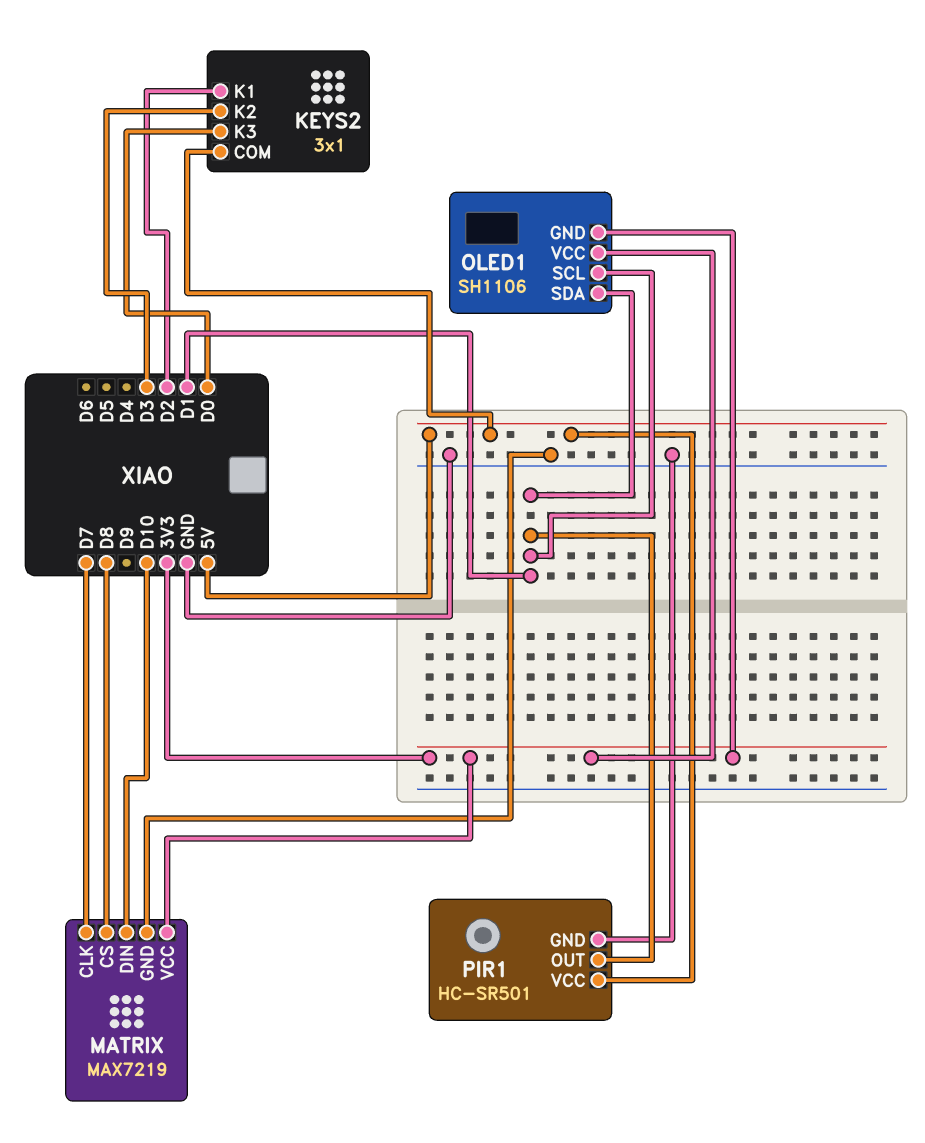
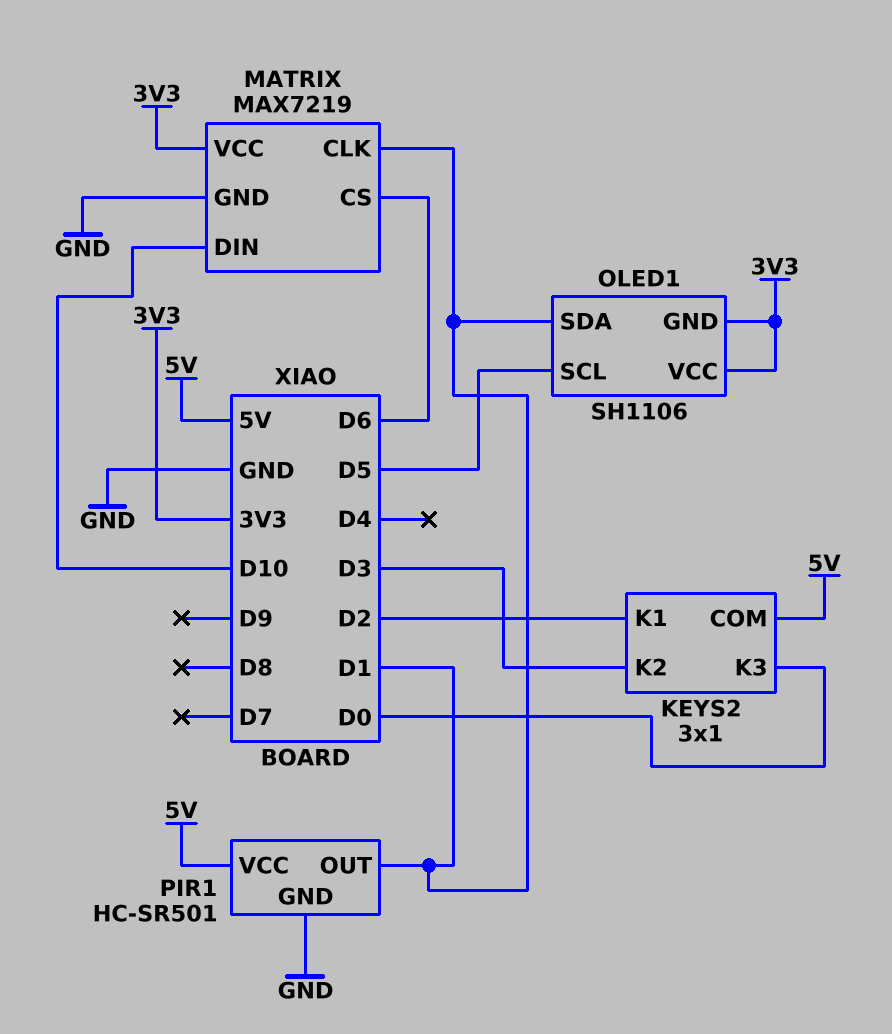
MATRIX pin CLK: D7 -> D1
MATRIX pin CS: D8 -> D6
OLED1 pin SCL: D1 -> D5

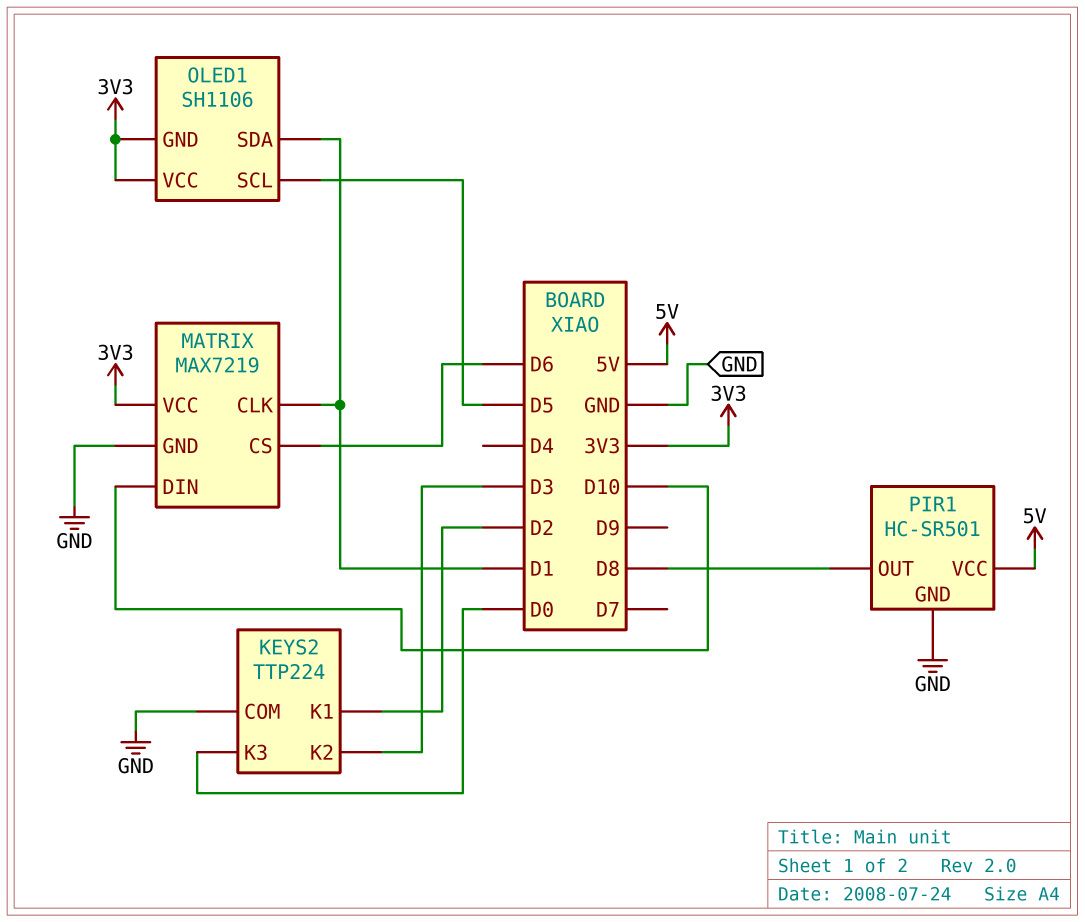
KEYS2: 3x1 -> TTP224
KEYS2 pin COM: 5V -> GND
PIR1 pin OUT: D1 -> D8

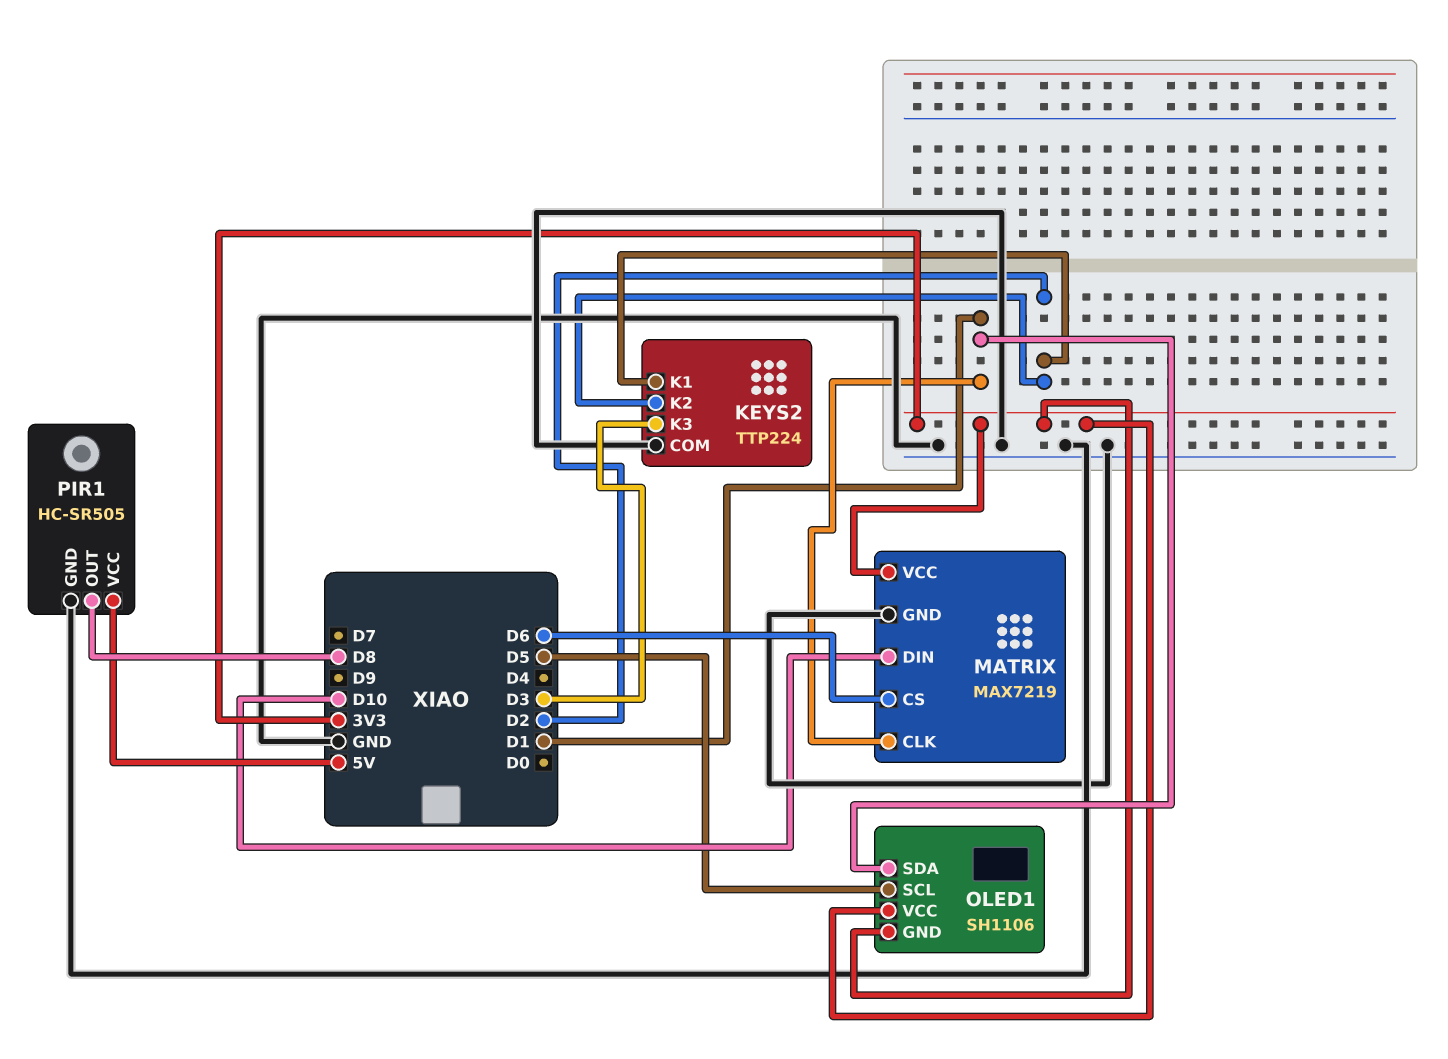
KEYS2 pin K2: D3 -> D2
KEYS2 pin K3: D0 -> D3
PIR1: HC-SR501 -> HC-SR505

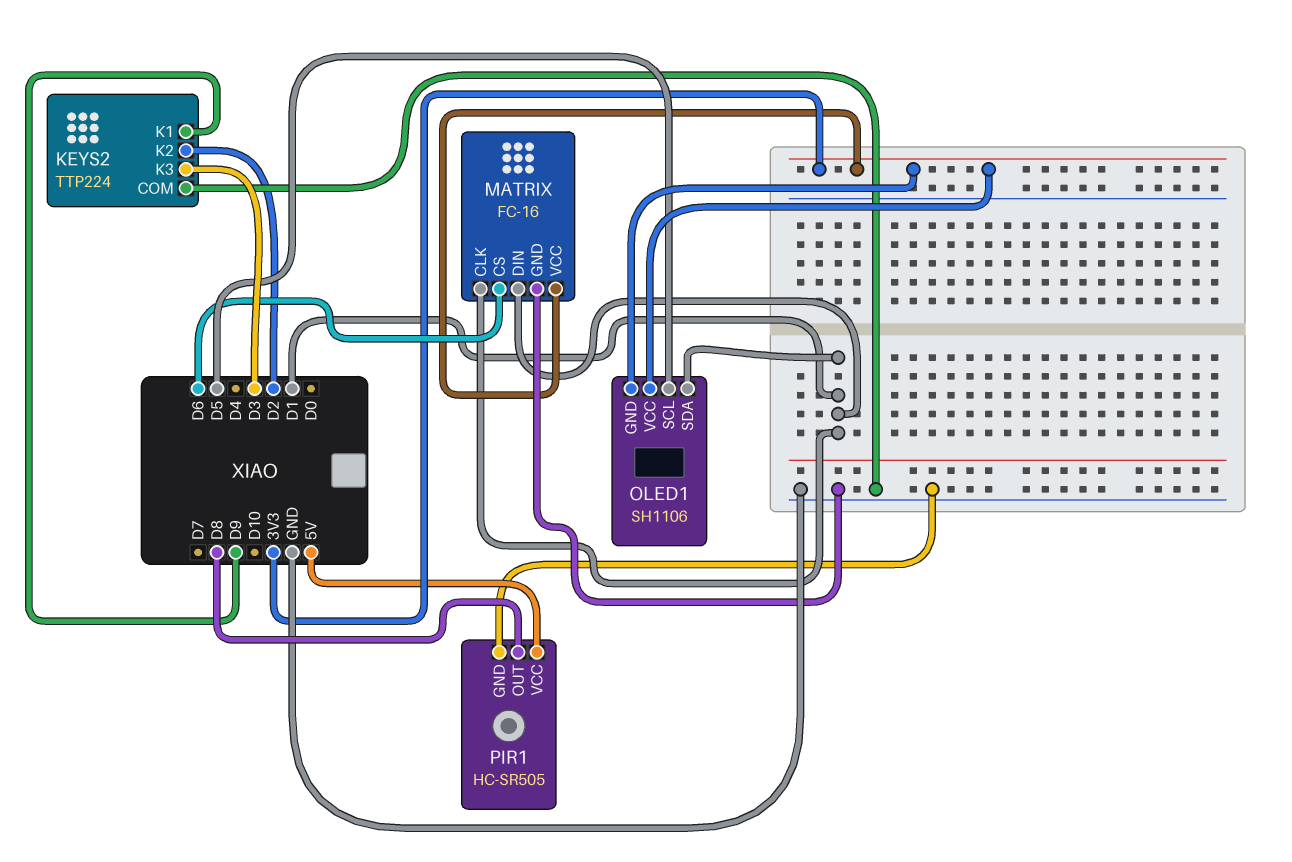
KEYS2 pin K1: D2 -> D9
MATRIX: MAX7219 -> FC-16
MATRIX pin DIN: D10 -> D1

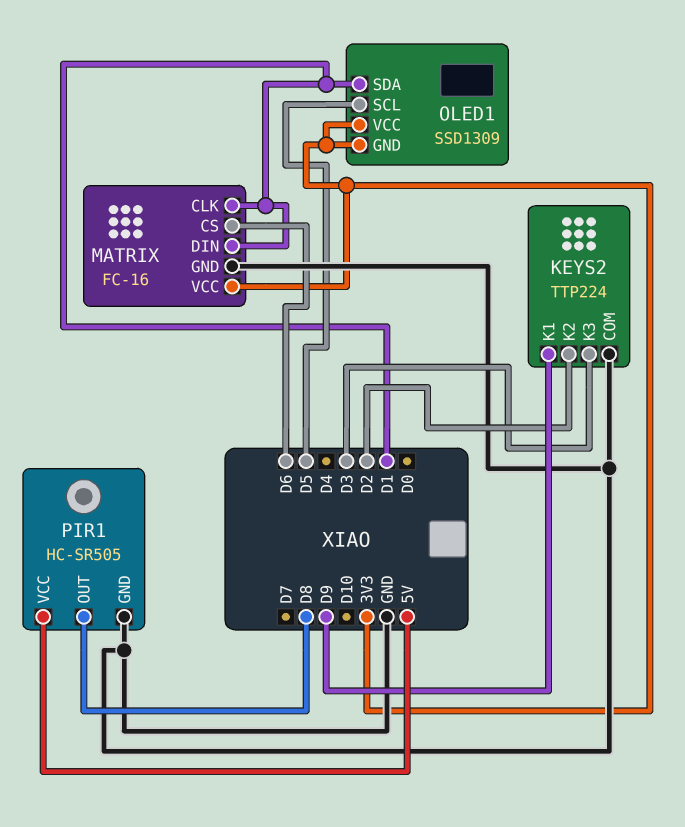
OLED1: SH1106 -> SSD1309

